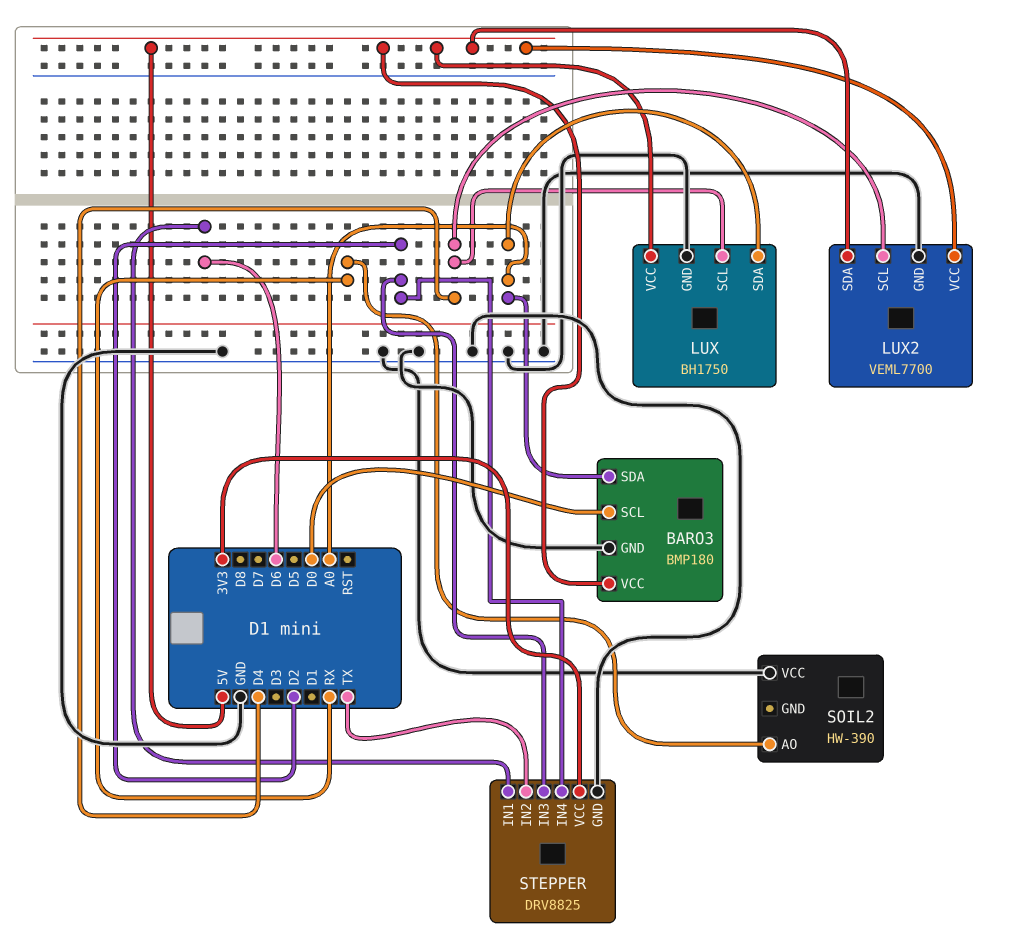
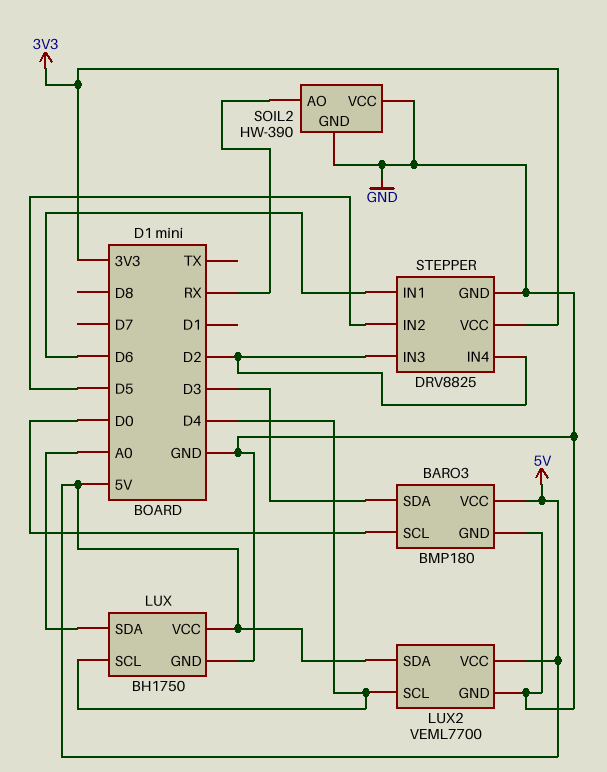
BARO3 pin SDA: A0 -> D3
SOIL2 pin GND: none -> GND
STEPPER pin IN2: TX -> D5

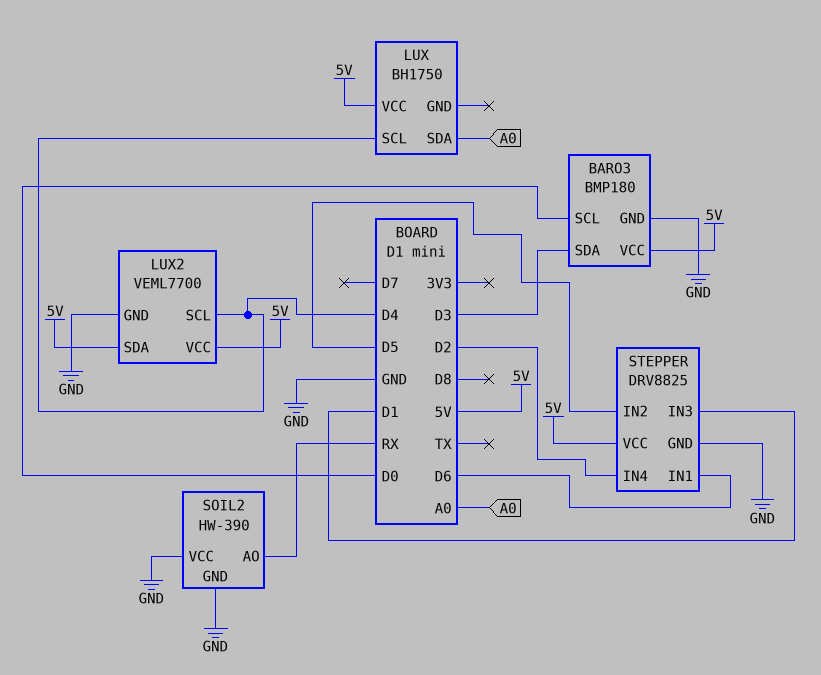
LUX pin GND: GND -> none
STEPPER pin IN3: D2 -> D1
STEPPER pin VCC: 3V3 -> 5V

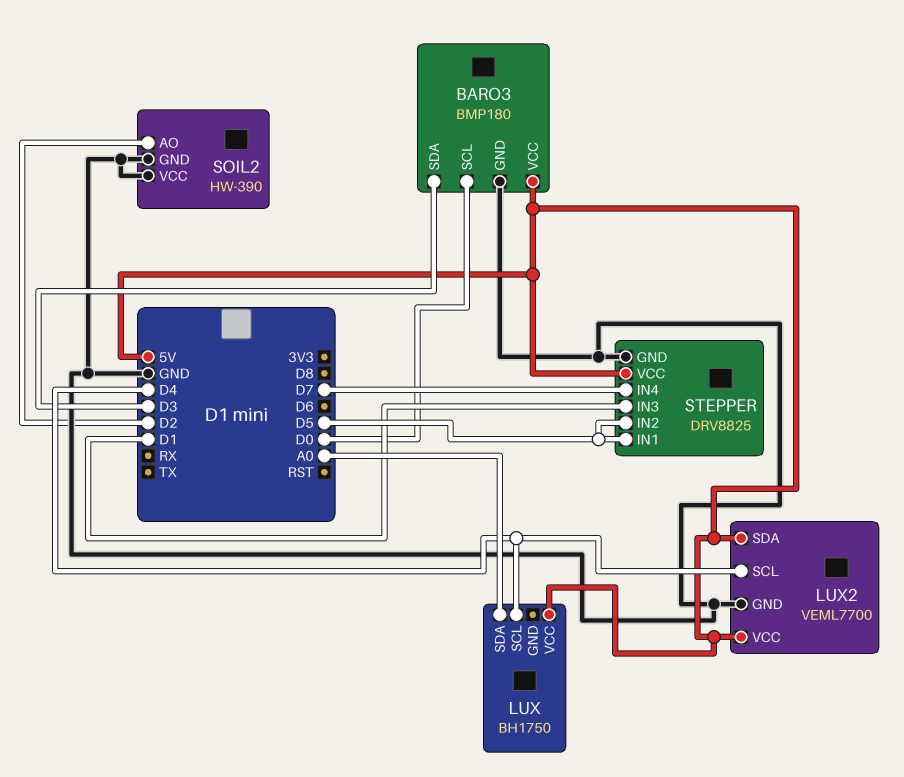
SOIL2 pin AO: RX -> D2
STEPPER pin IN1: D6 -> D5
STEPPER pin IN4: D2 -> D7

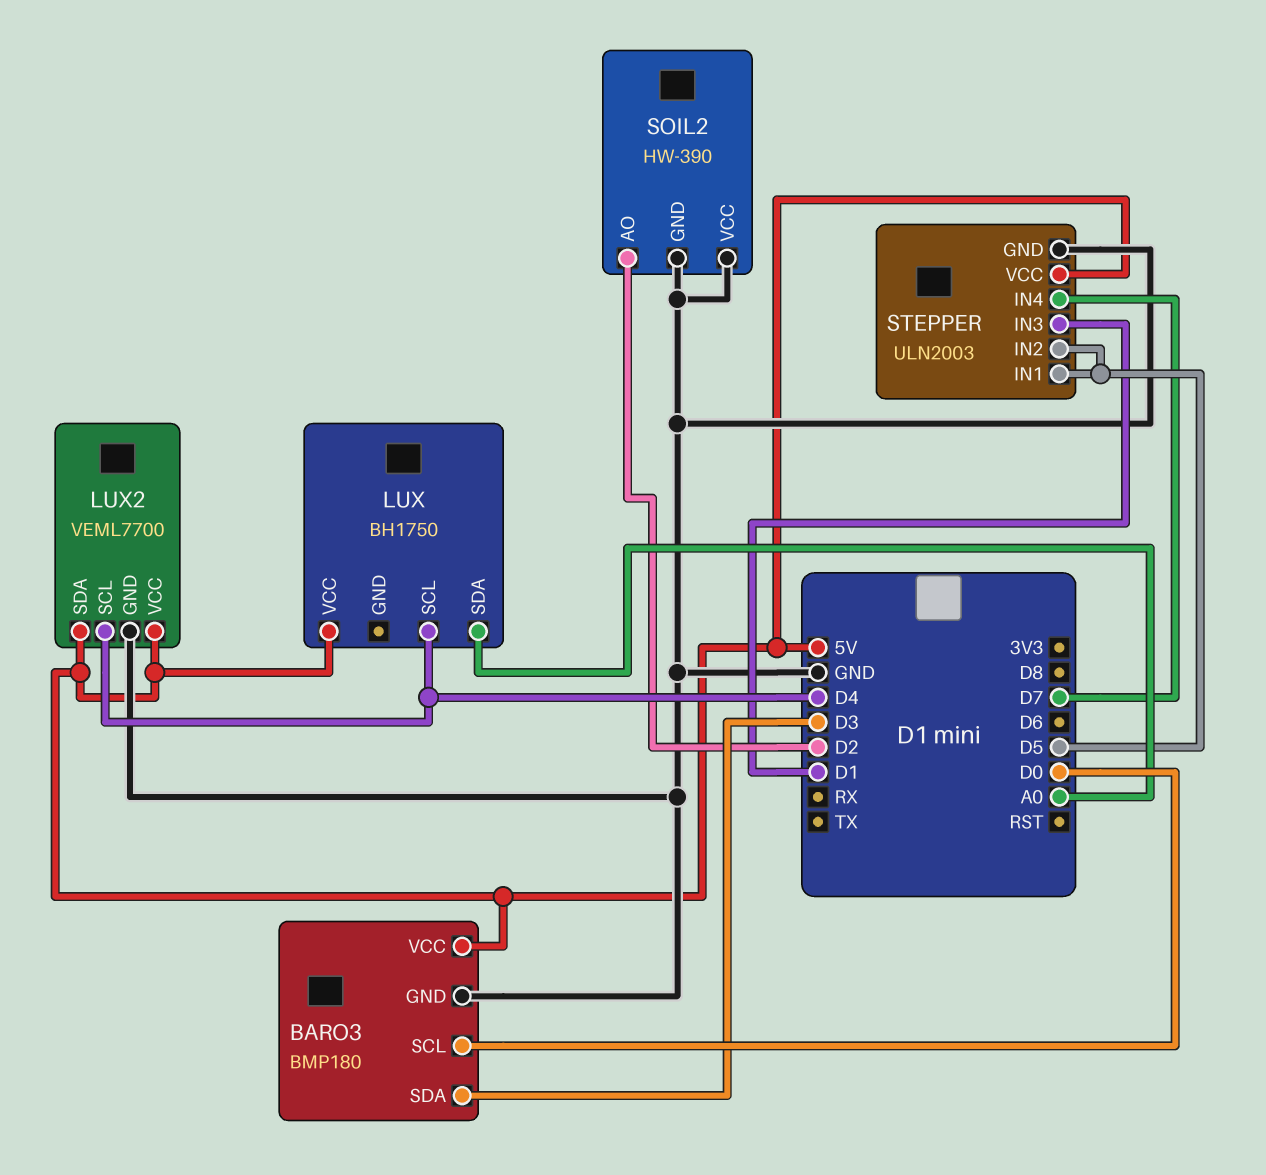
STEPPER: DRV8825 -> ULN2003

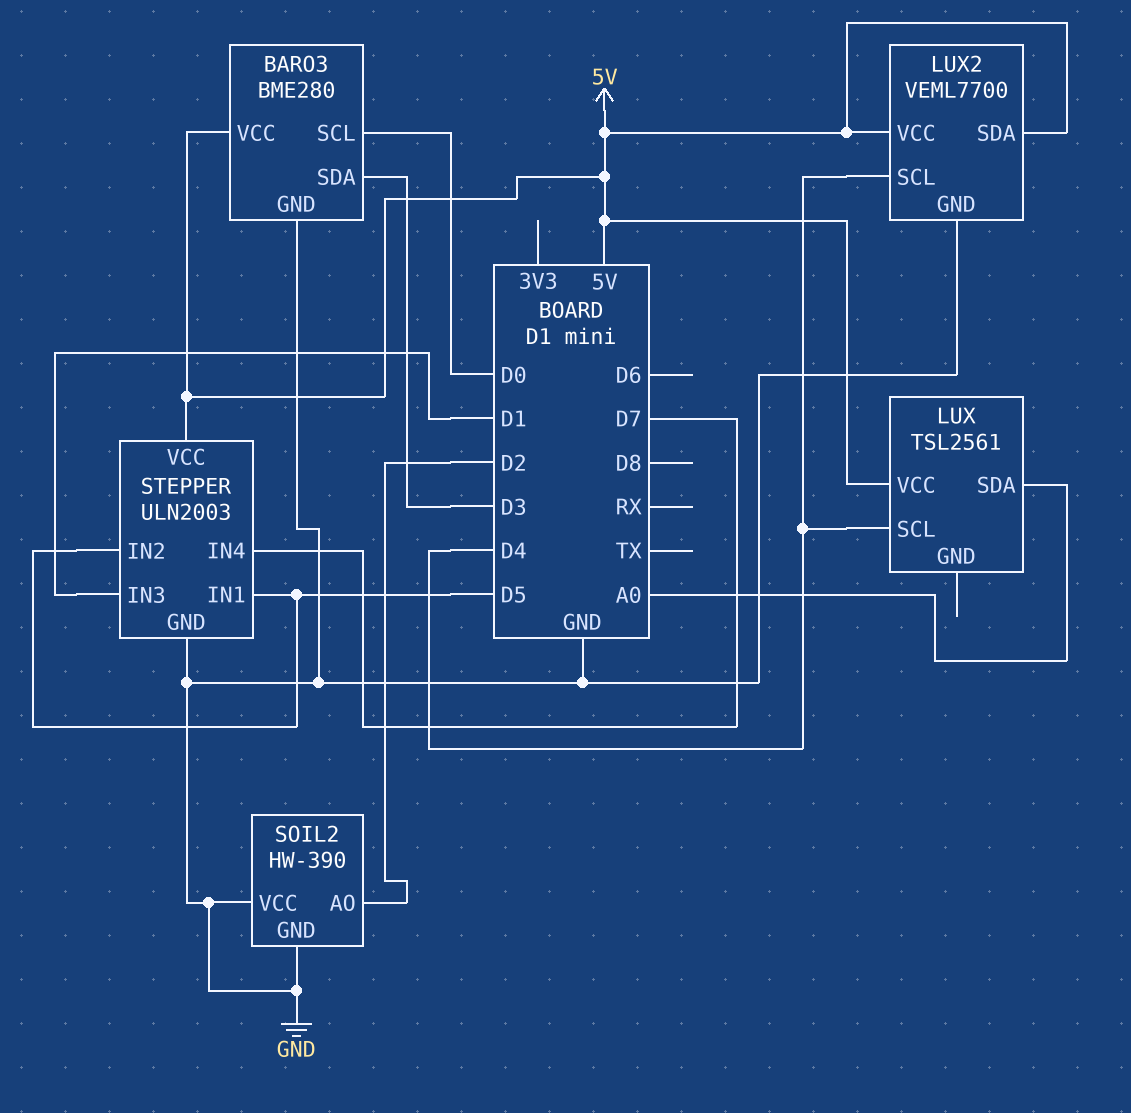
BARO3: BMP180 -> BME280
LUX: BH1750 -> TSL2561

